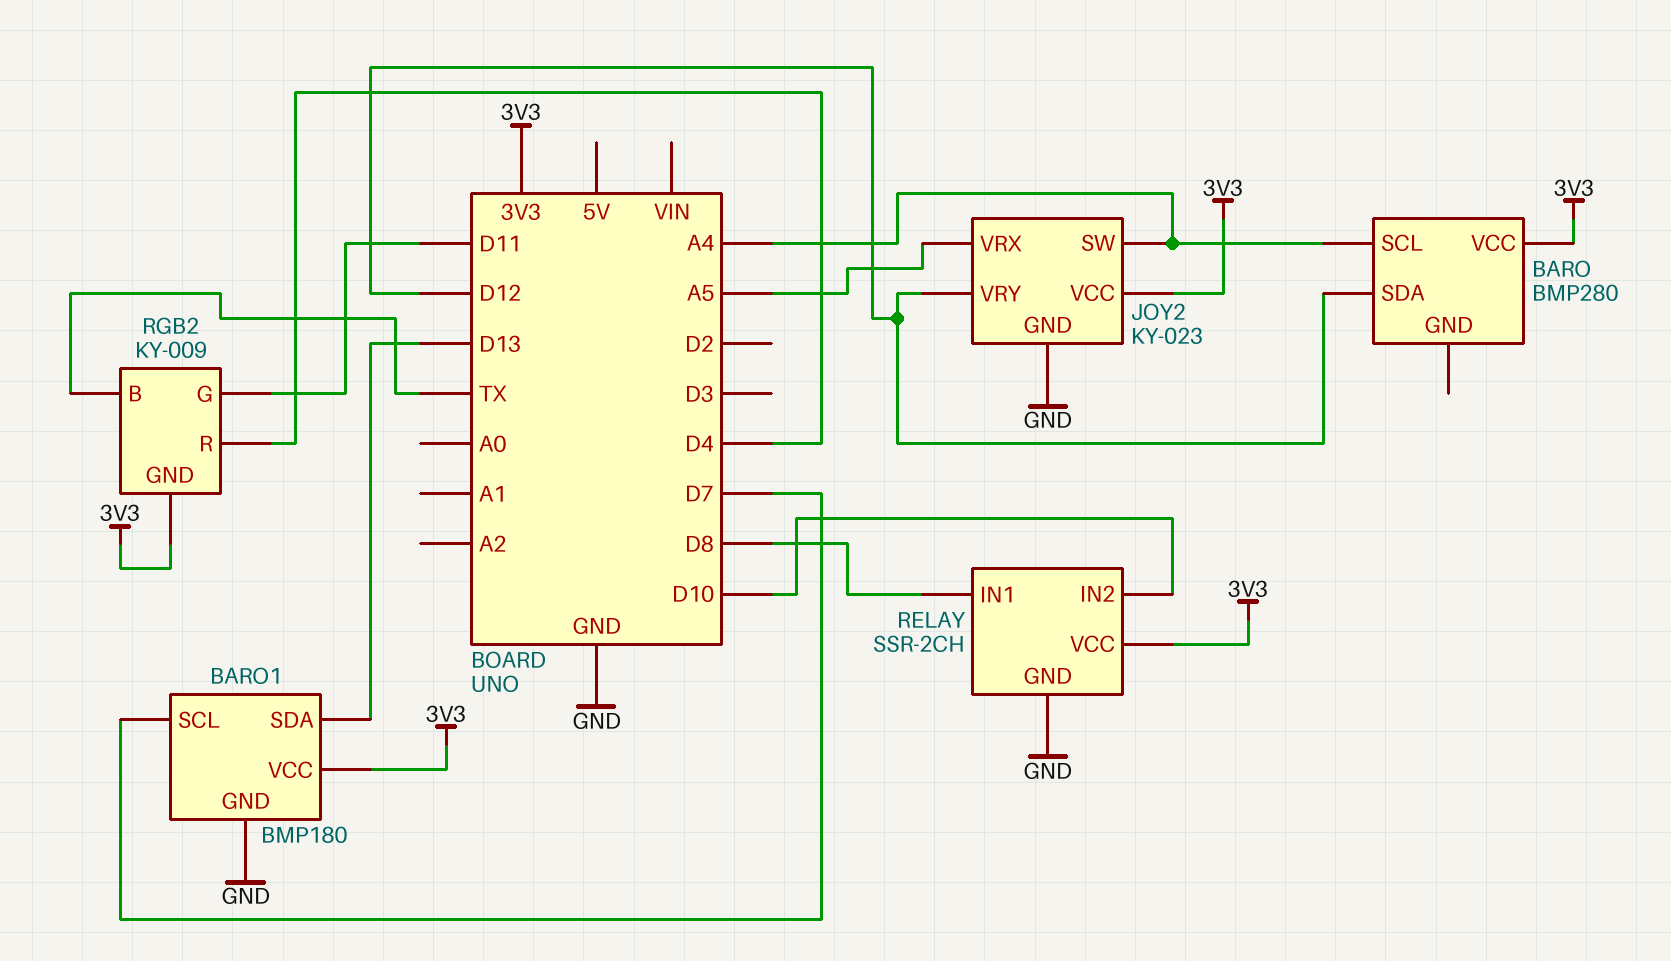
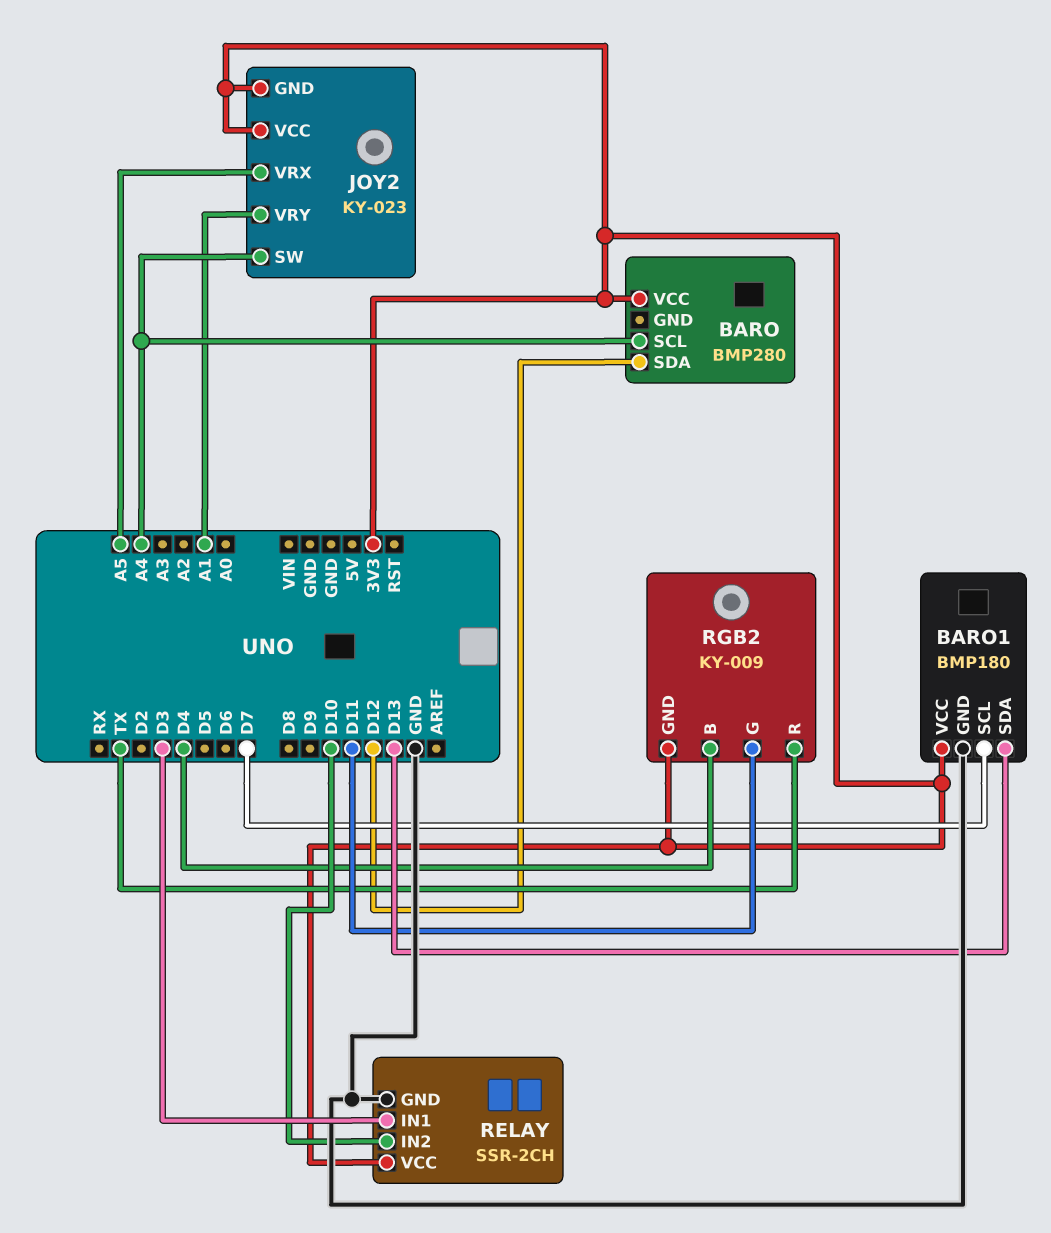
JOY2 pin GND: GND -> 3V3
JOY2 pin VRY: D12 -> A1
RELAY pin IN1: D8 -> D3
RGB2 pin B: TX -> D4
RGB2 pin R: D4 -> TX

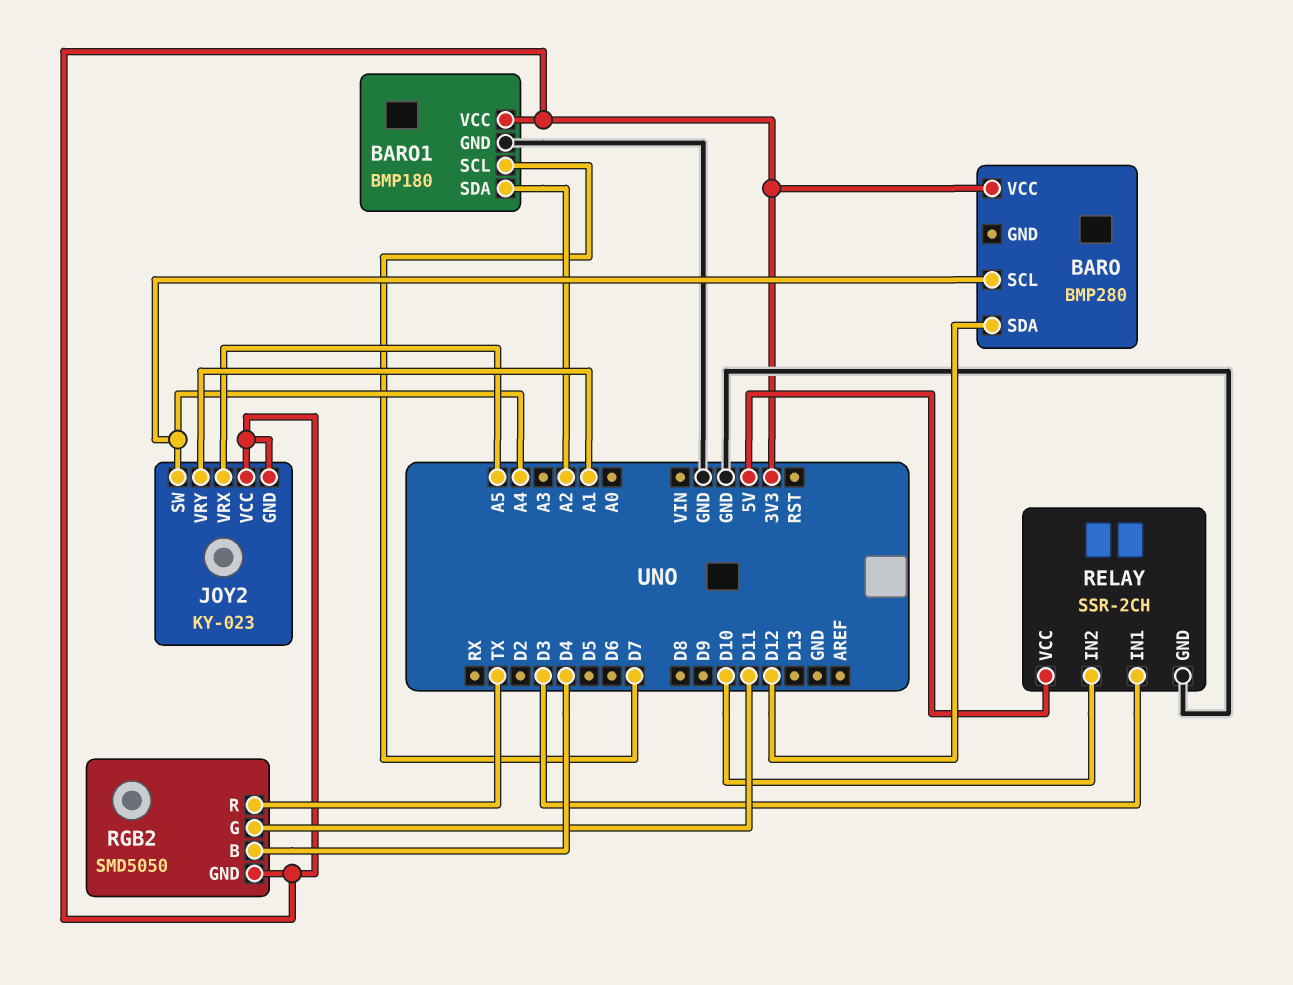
BARO1 pin SDA: D13 -> A2
RELAY pin VCC: 3V3 -> 5V
RGB2: KY-009 -> SMD5050

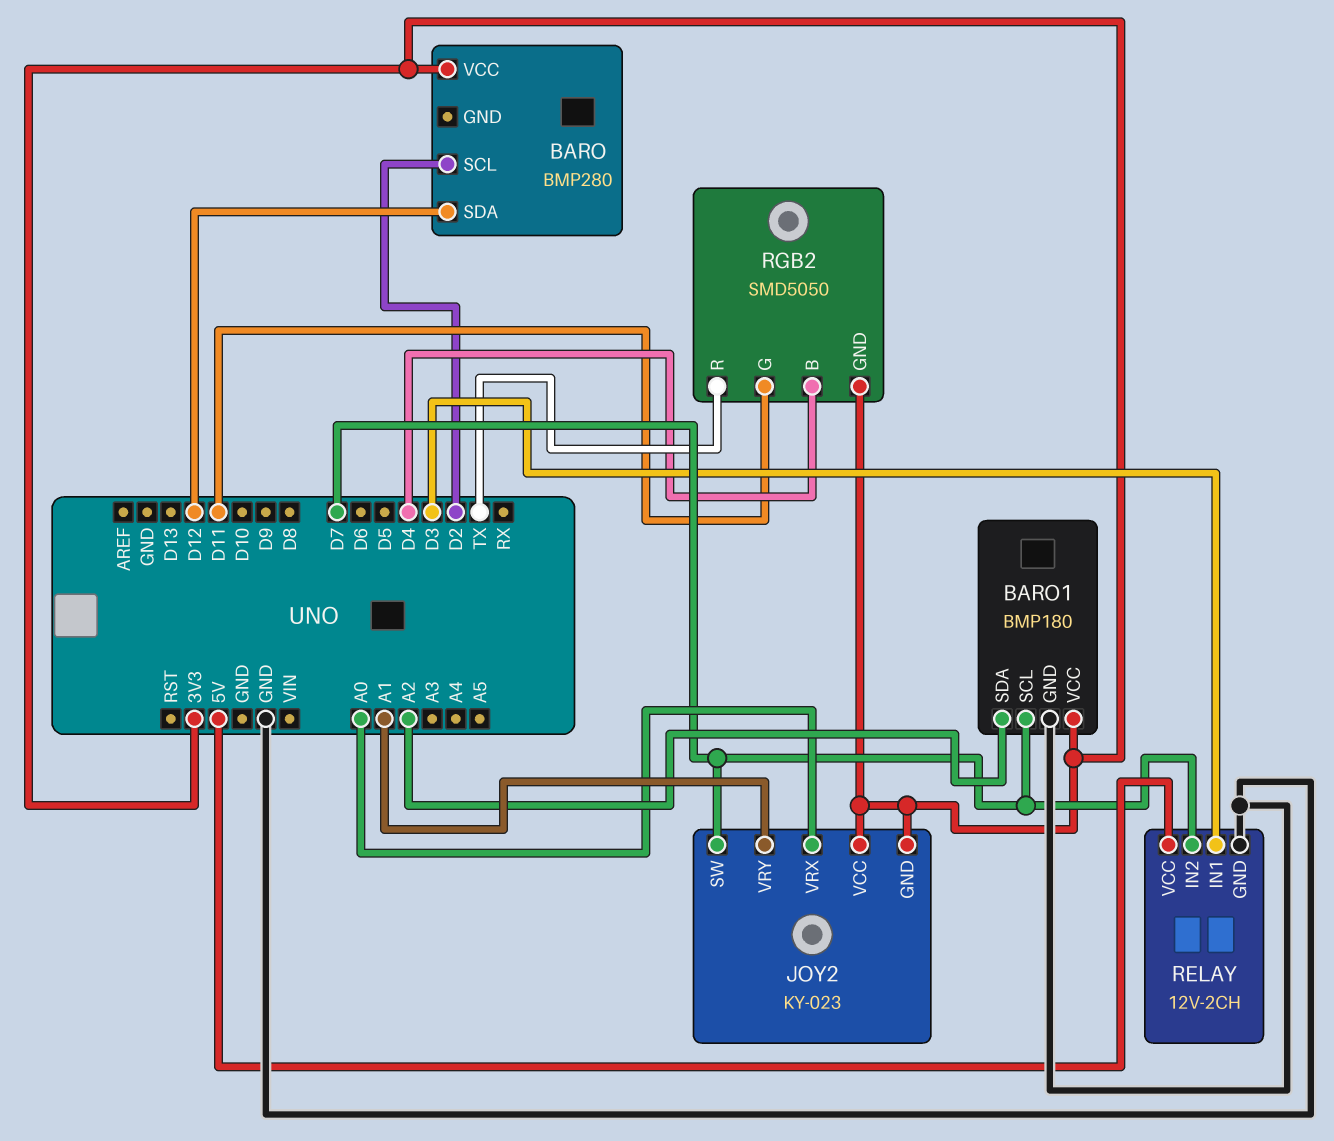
BARO pin SCL: A4 -> D2
JOY2 pin SW: A4 -> D7
JOY2 pin VRX: A5 -> A0
RELAY: SSR-2CH -> 12V-2CH
RELAY pin IN2: D10 -> D7

